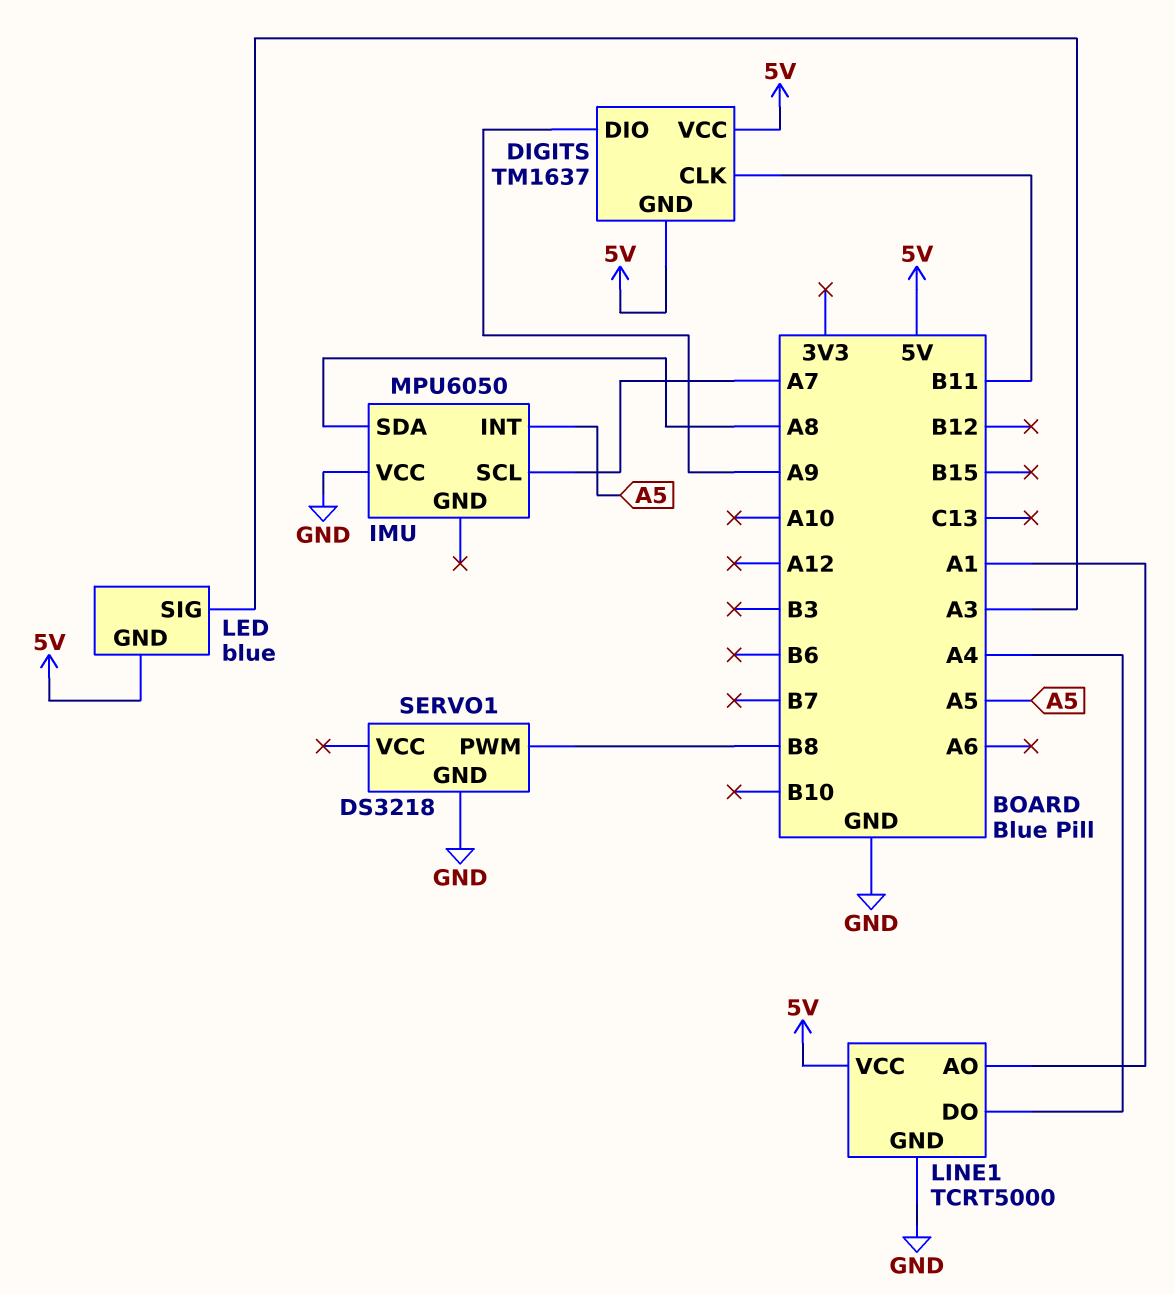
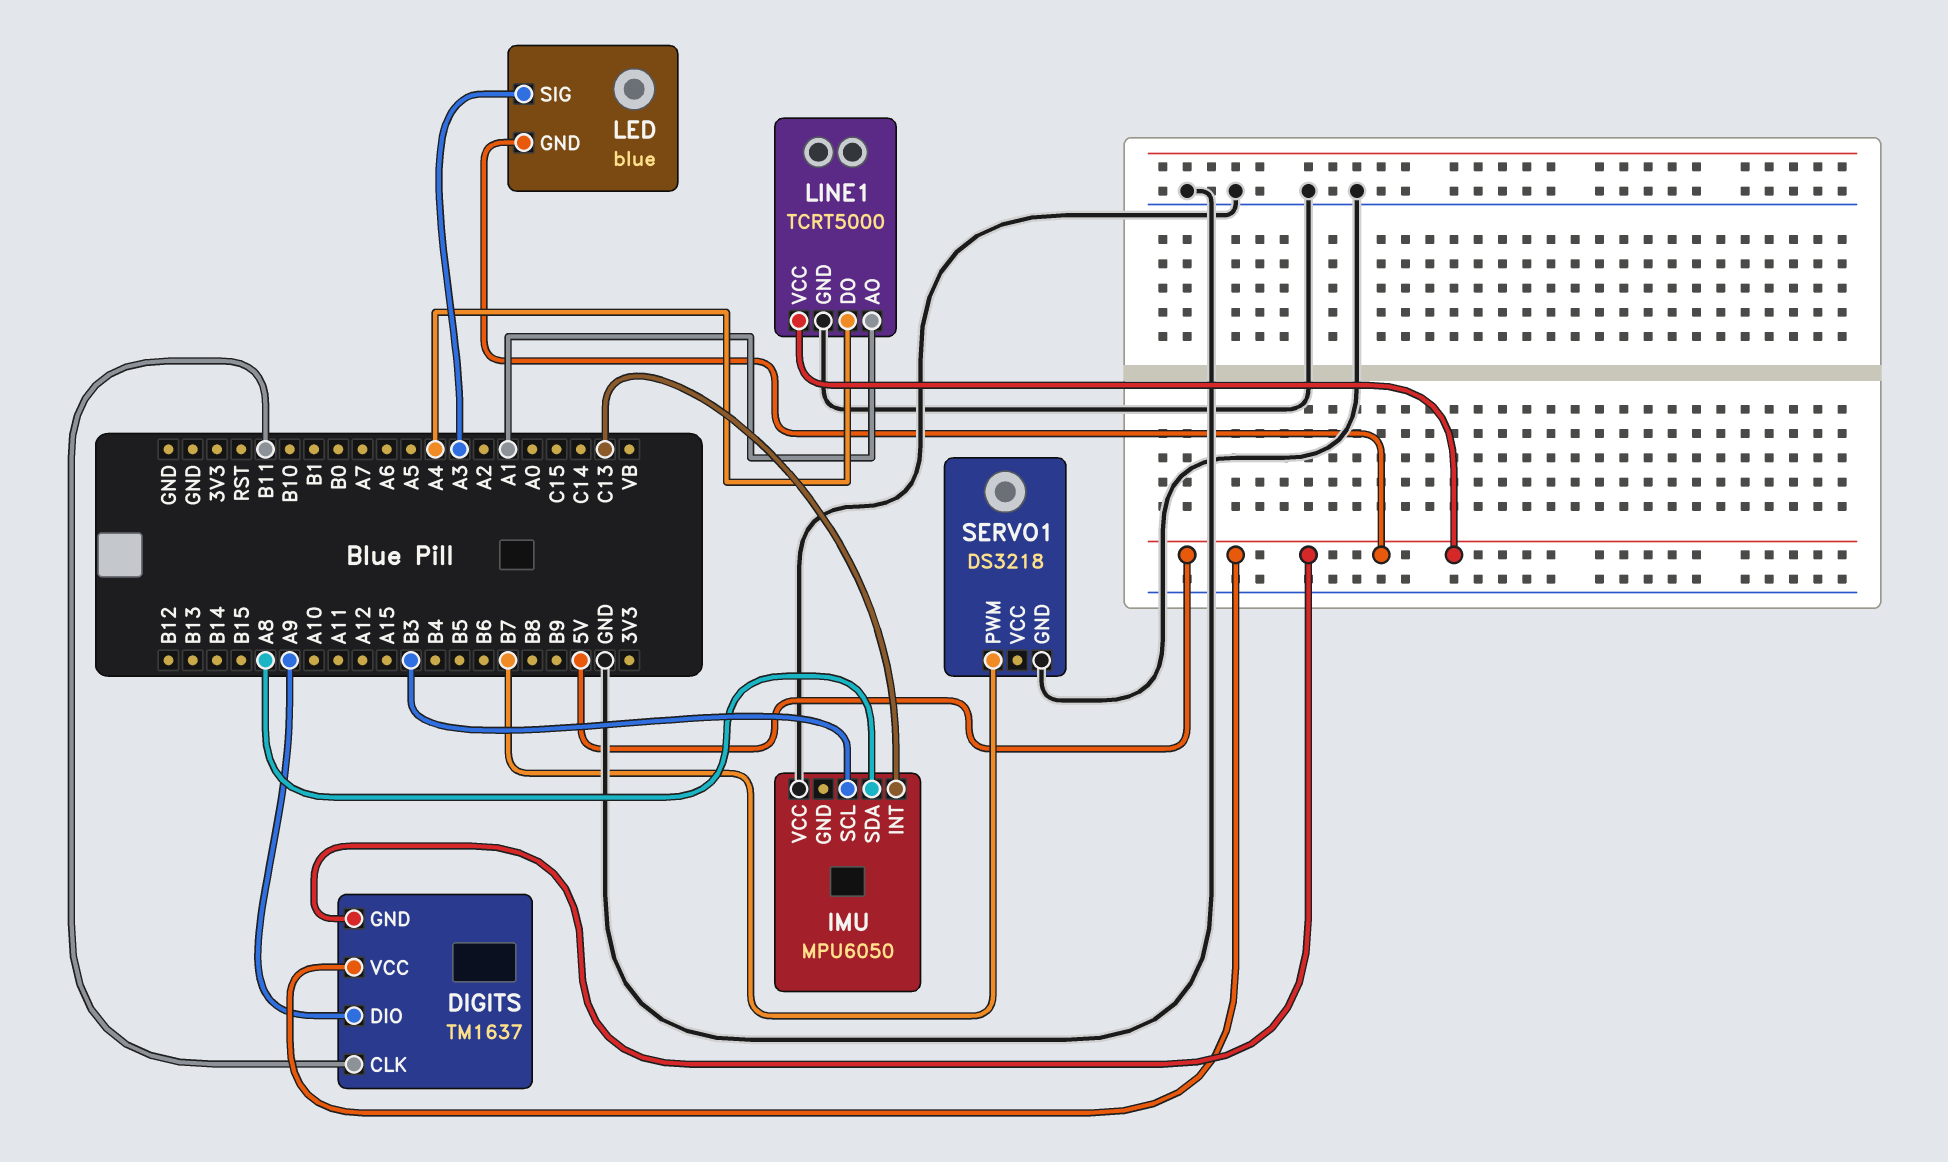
IMU pin INT: A5 -> C13
IMU pin SCL: A7 -> B3
SERVO1 pin PWM: B8 -> B7

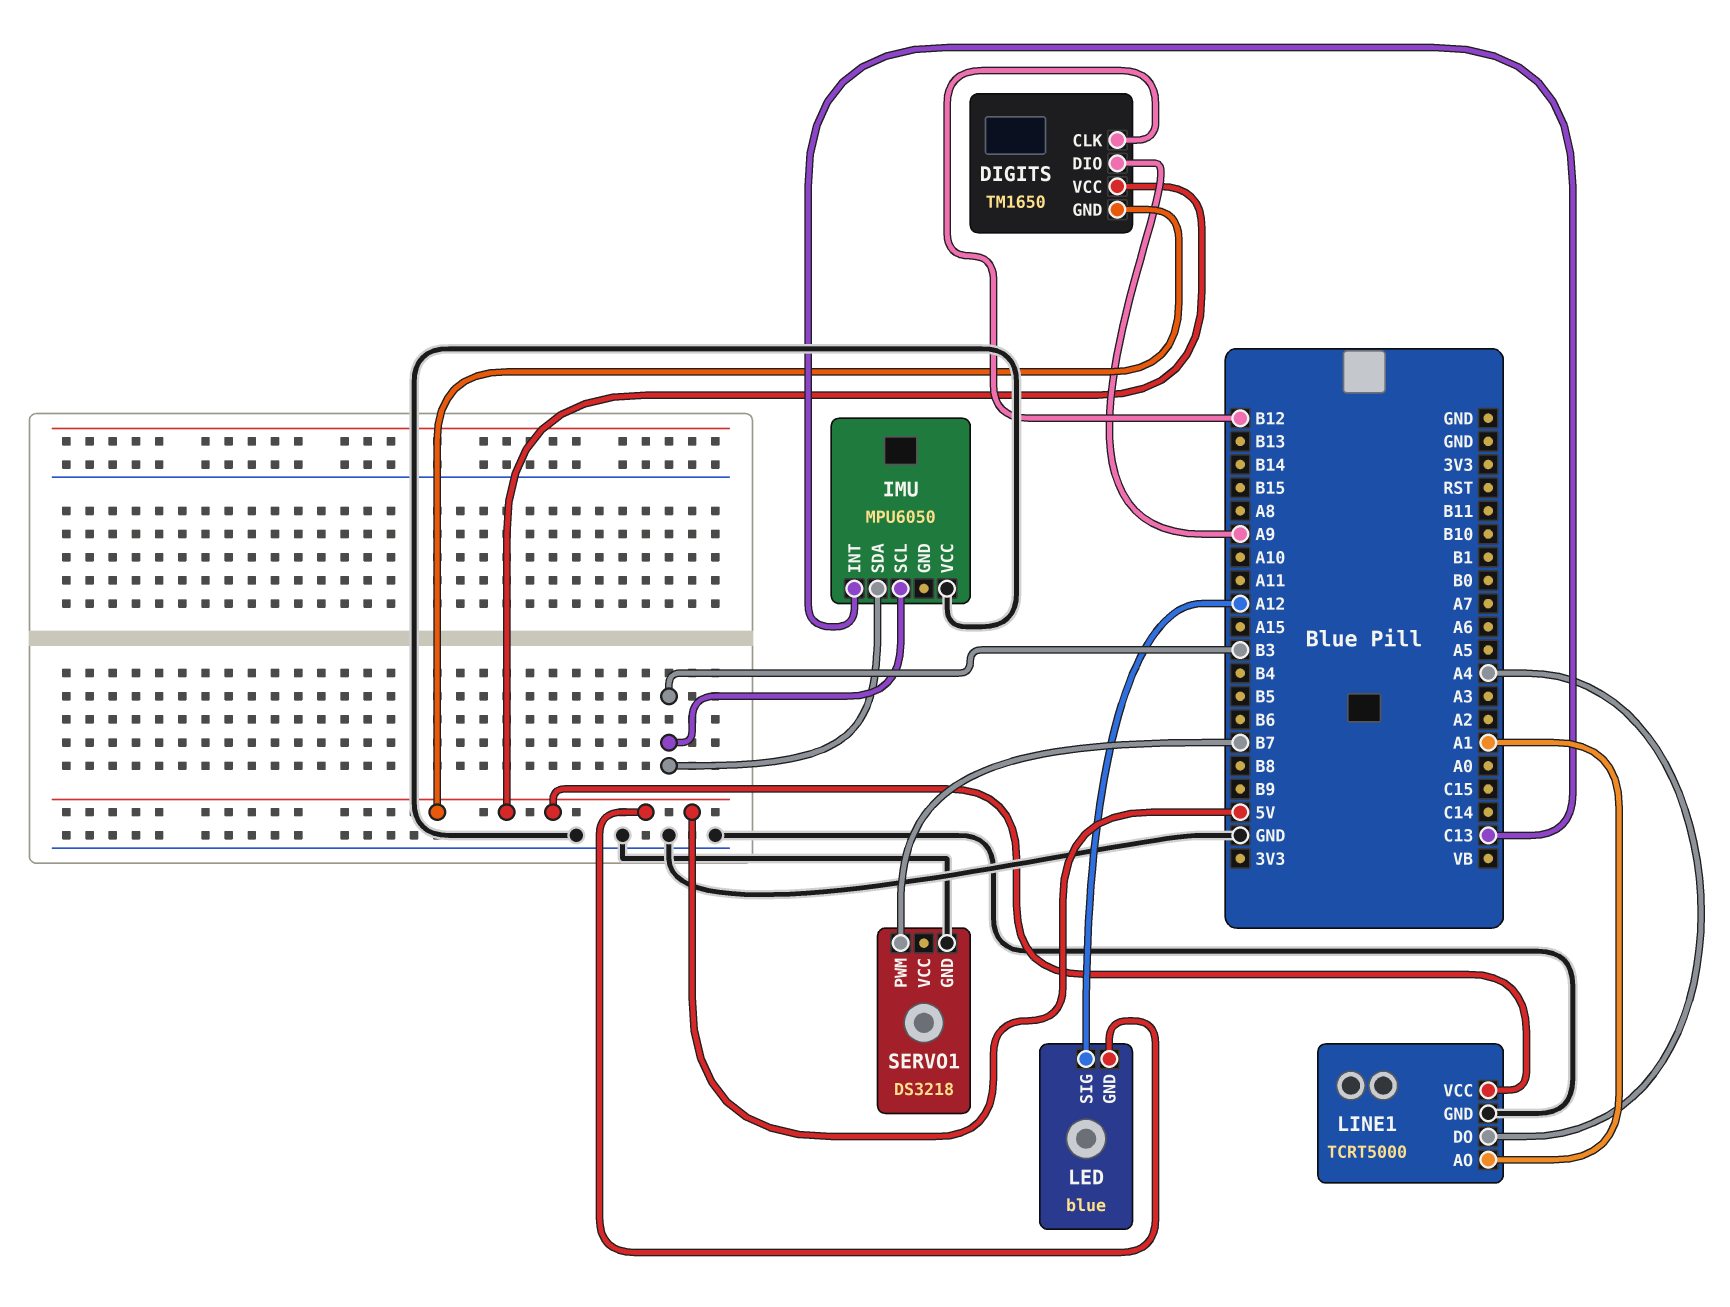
DIGITS: TM1637 -> TM1650
DIGITS pin CLK: B11 -> B12
IMU pin SDA: A8 -> B3
LED pin SIG: A3 -> A12

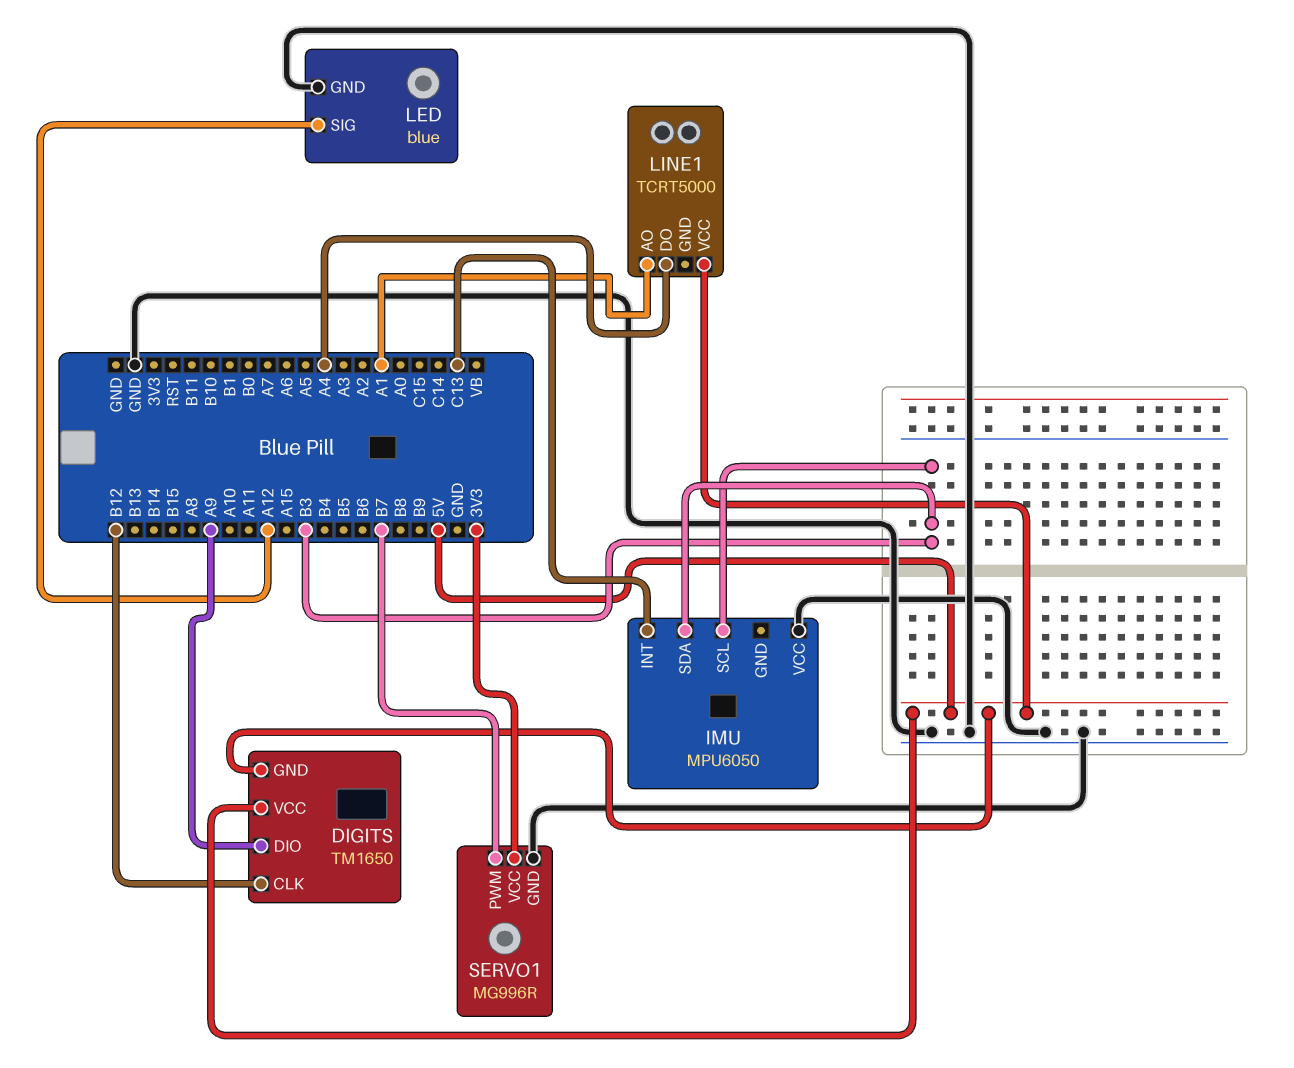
LED pin GND: 5V -> GND
LINE1 pin GND: GND -> none
SERVO1: DS3218 -> MG996R
SERVO1 pin VCC: none -> 3V3

